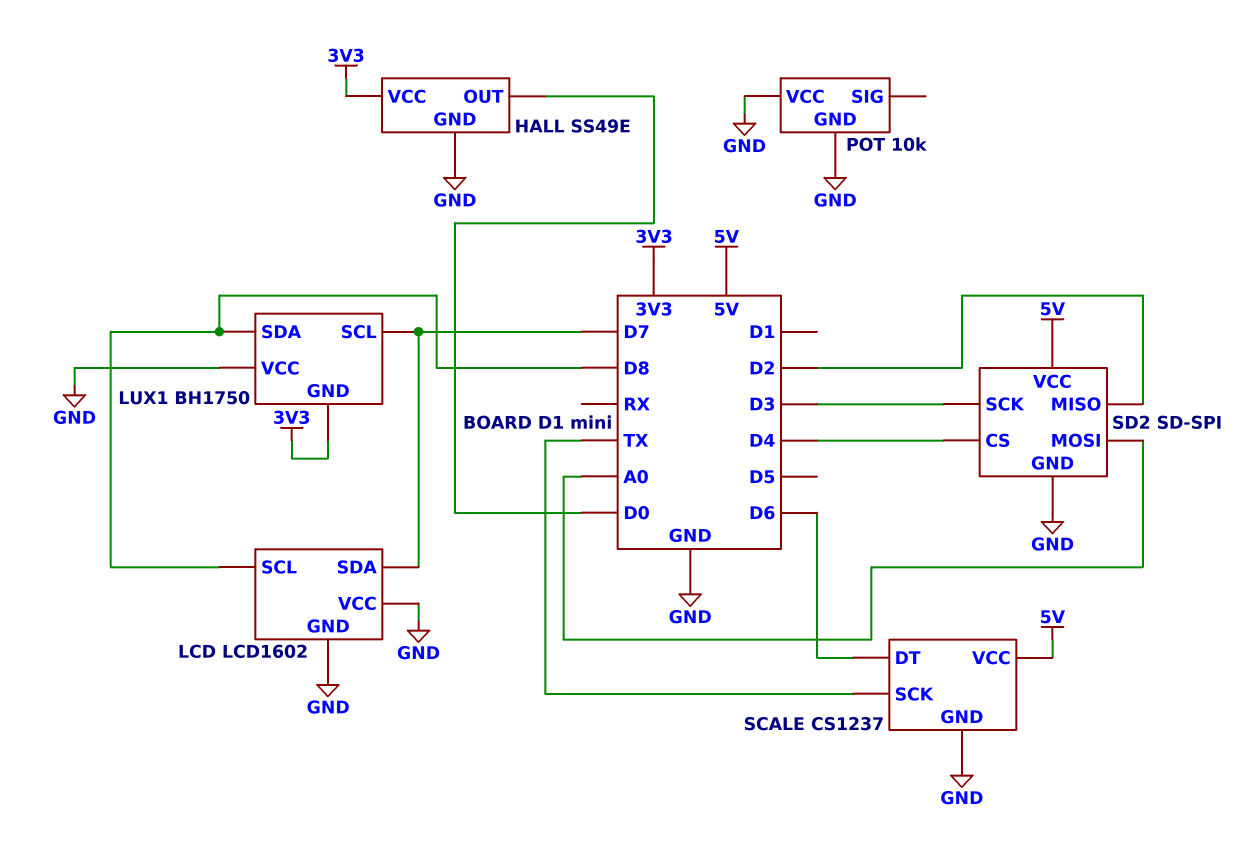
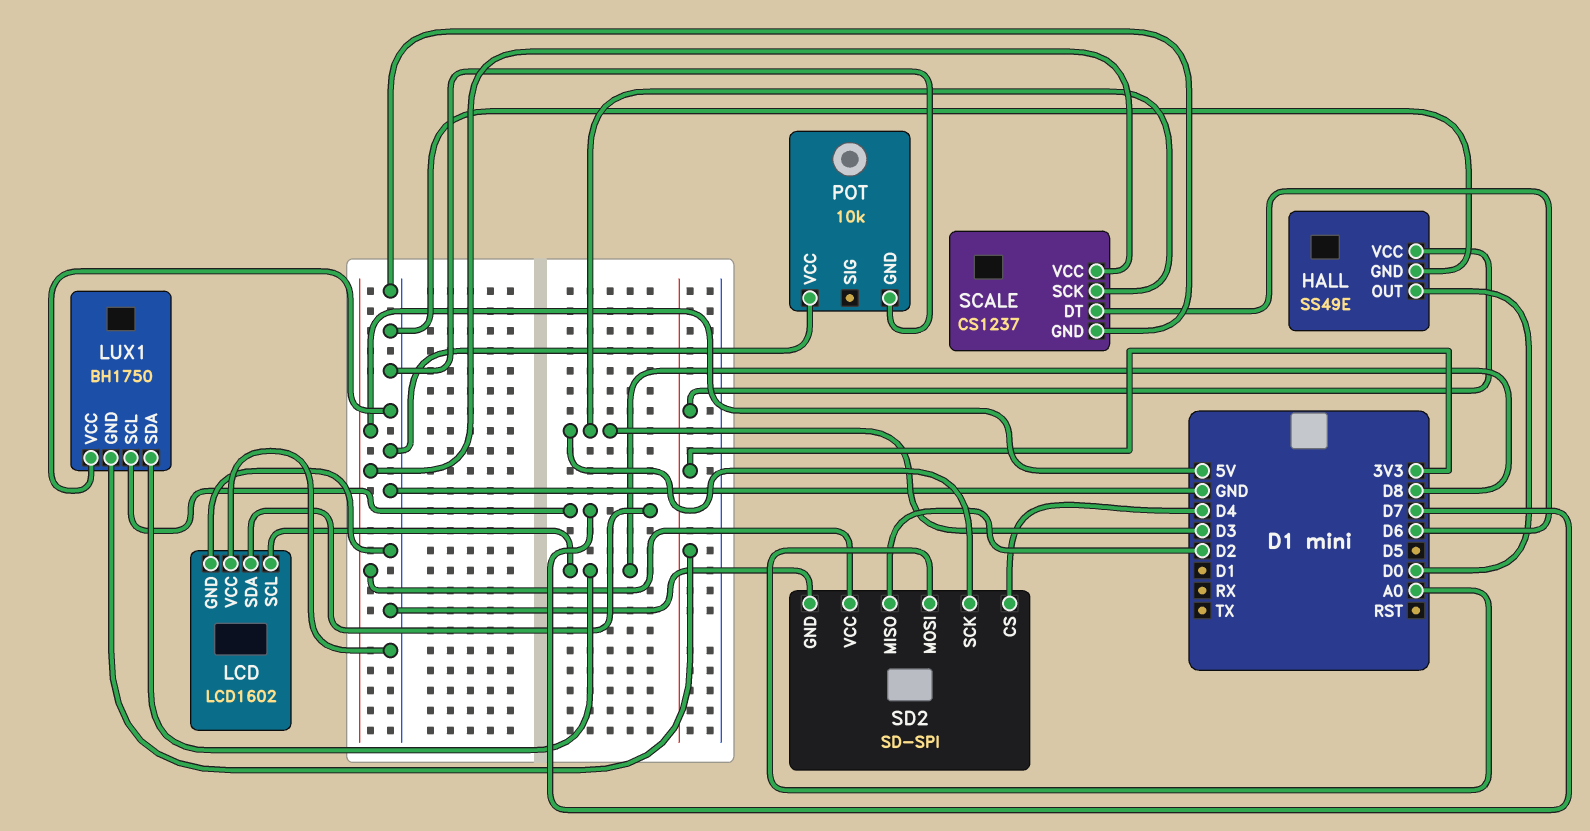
SCALE pin SCK: TX -> D3

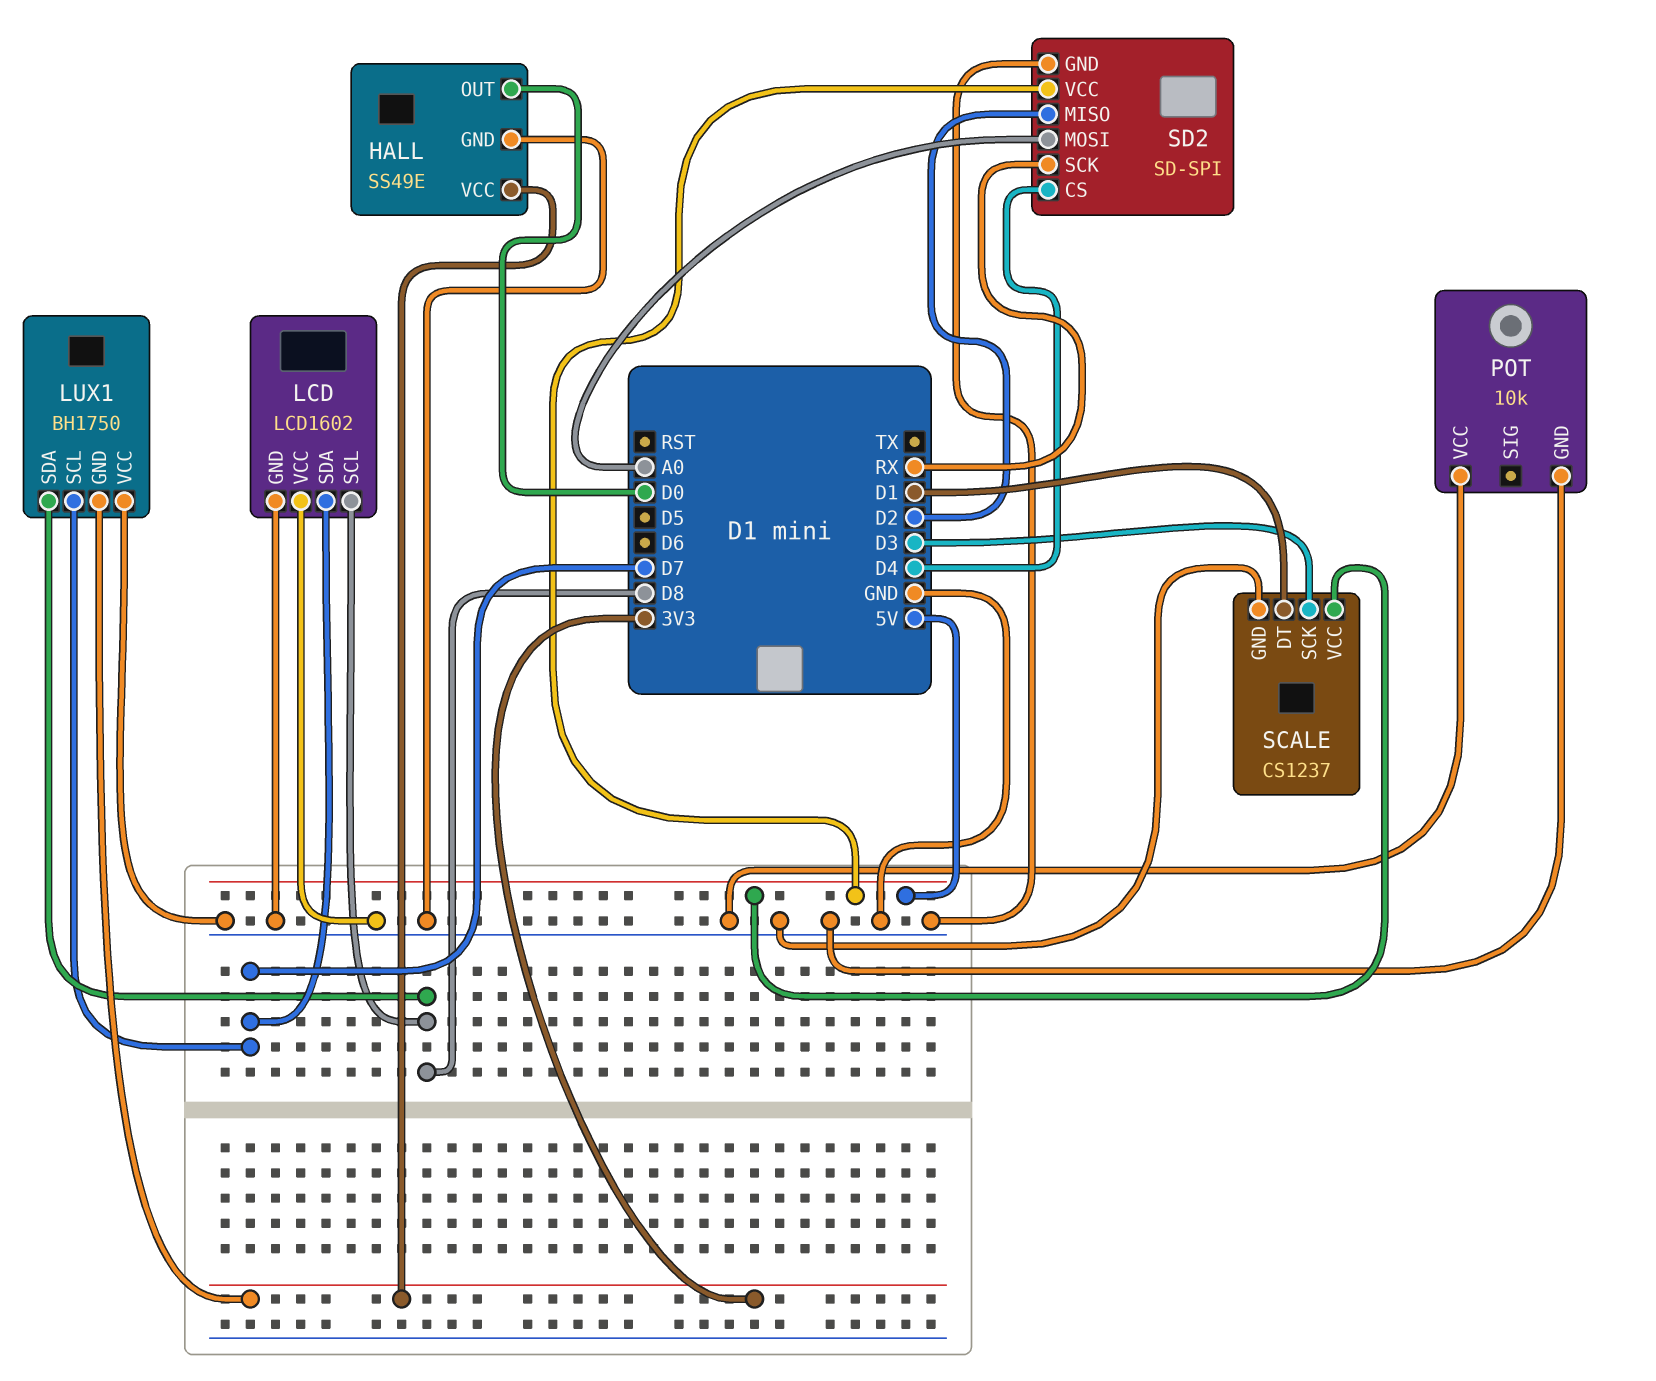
SCALE pin DT: D6 -> D1
SD2 pin SCK: D3 -> RX

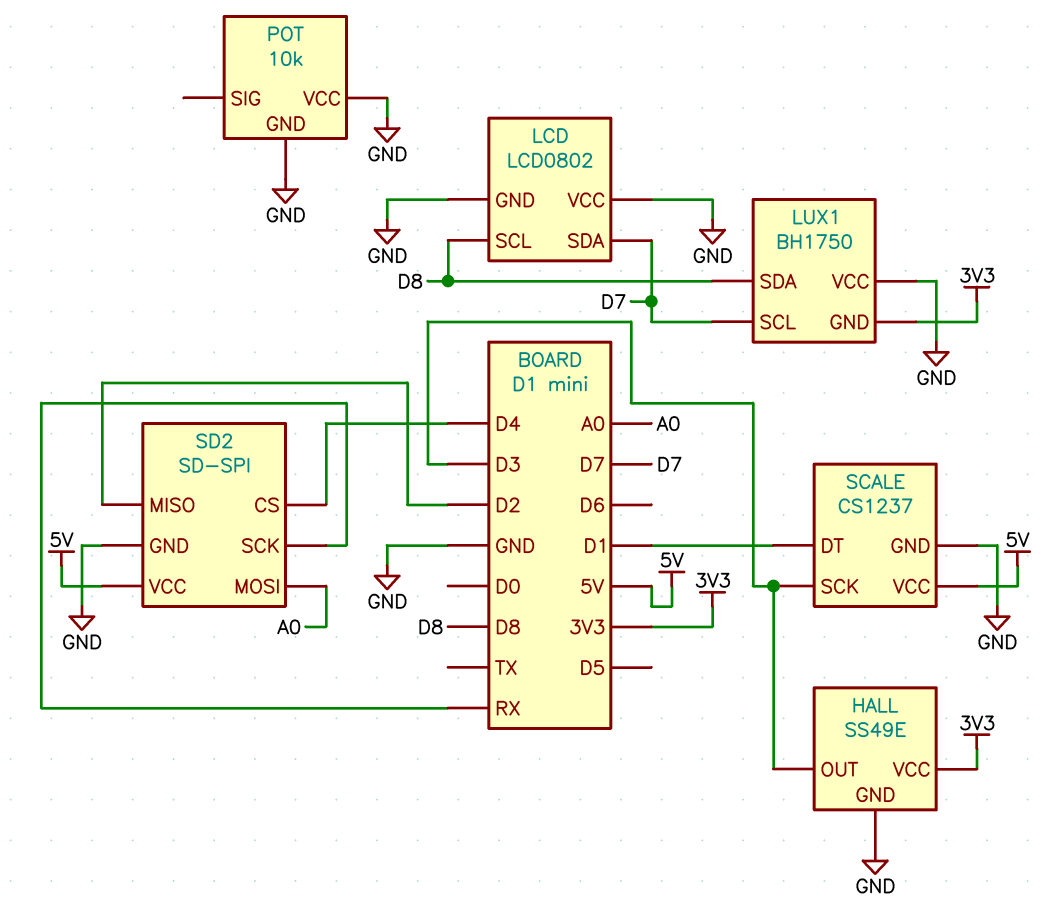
HALL pin OUT: D0 -> D3
LCD: LCD1602 -> LCD0802

